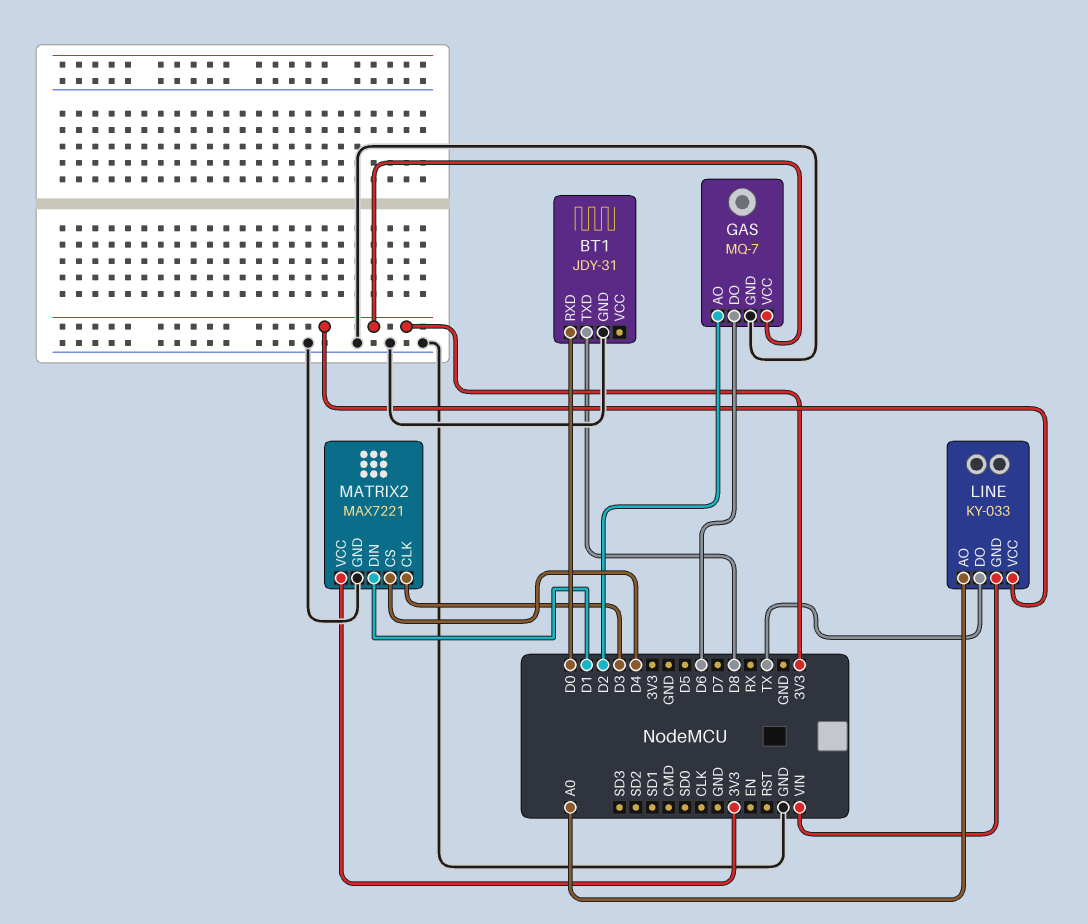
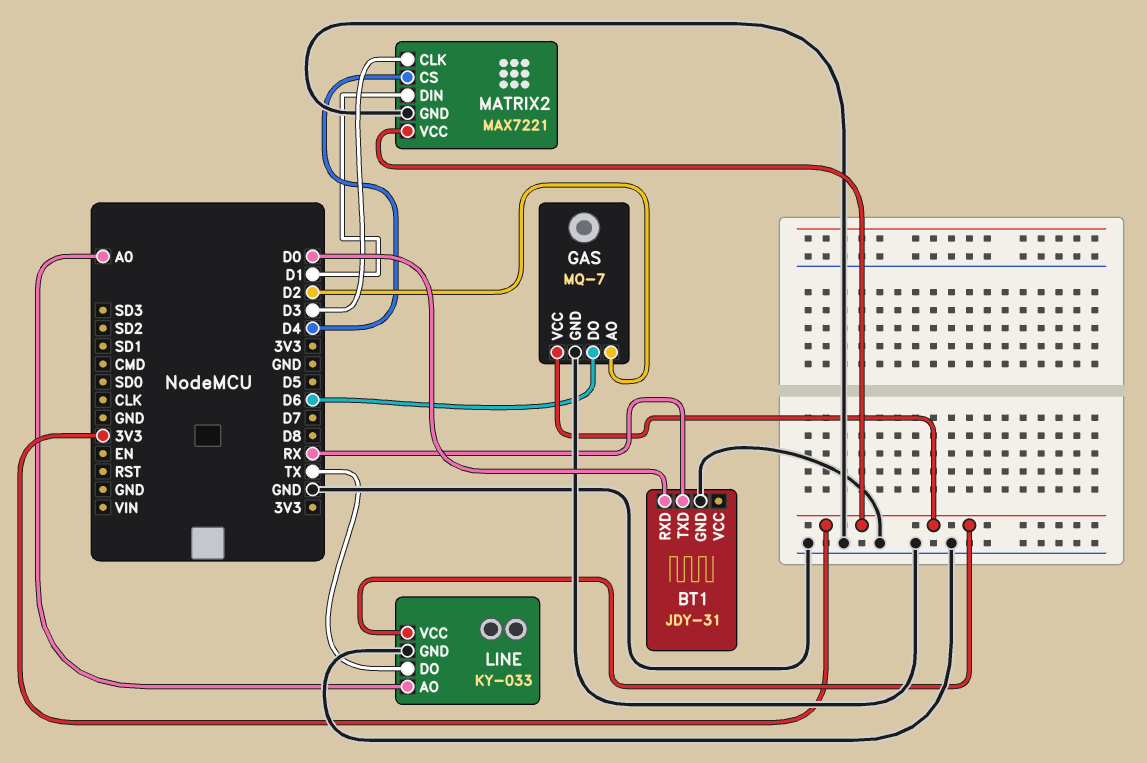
BT1 pin TXD: D8 -> RX
LINE pin GND: VIN -> GND

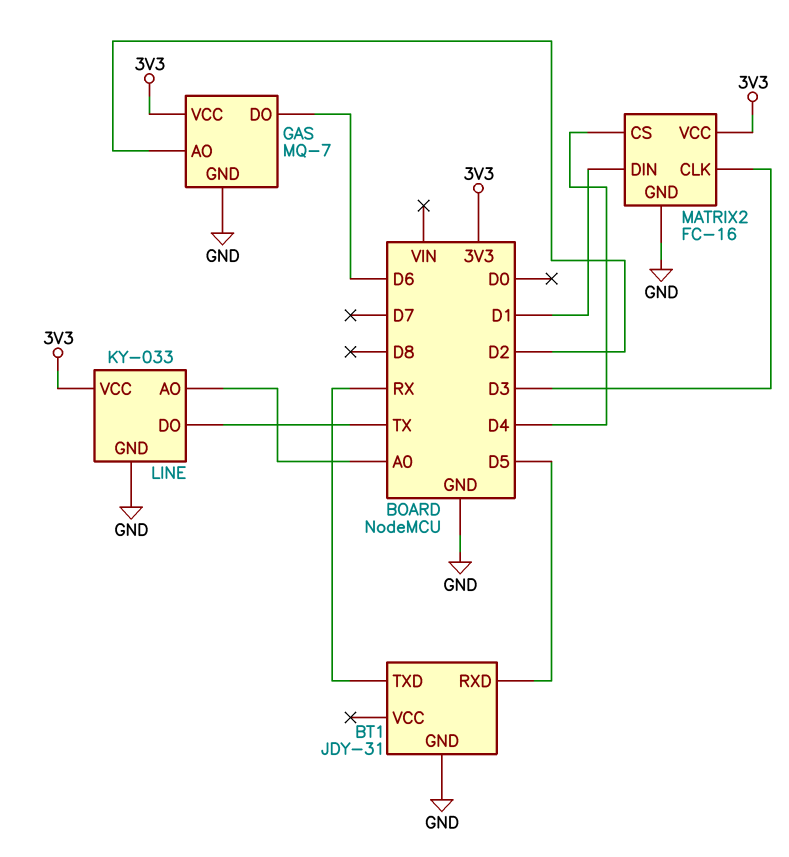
BT1 pin RXD: D0 -> D5
MATRIX2: MAX7221 -> FC-16

